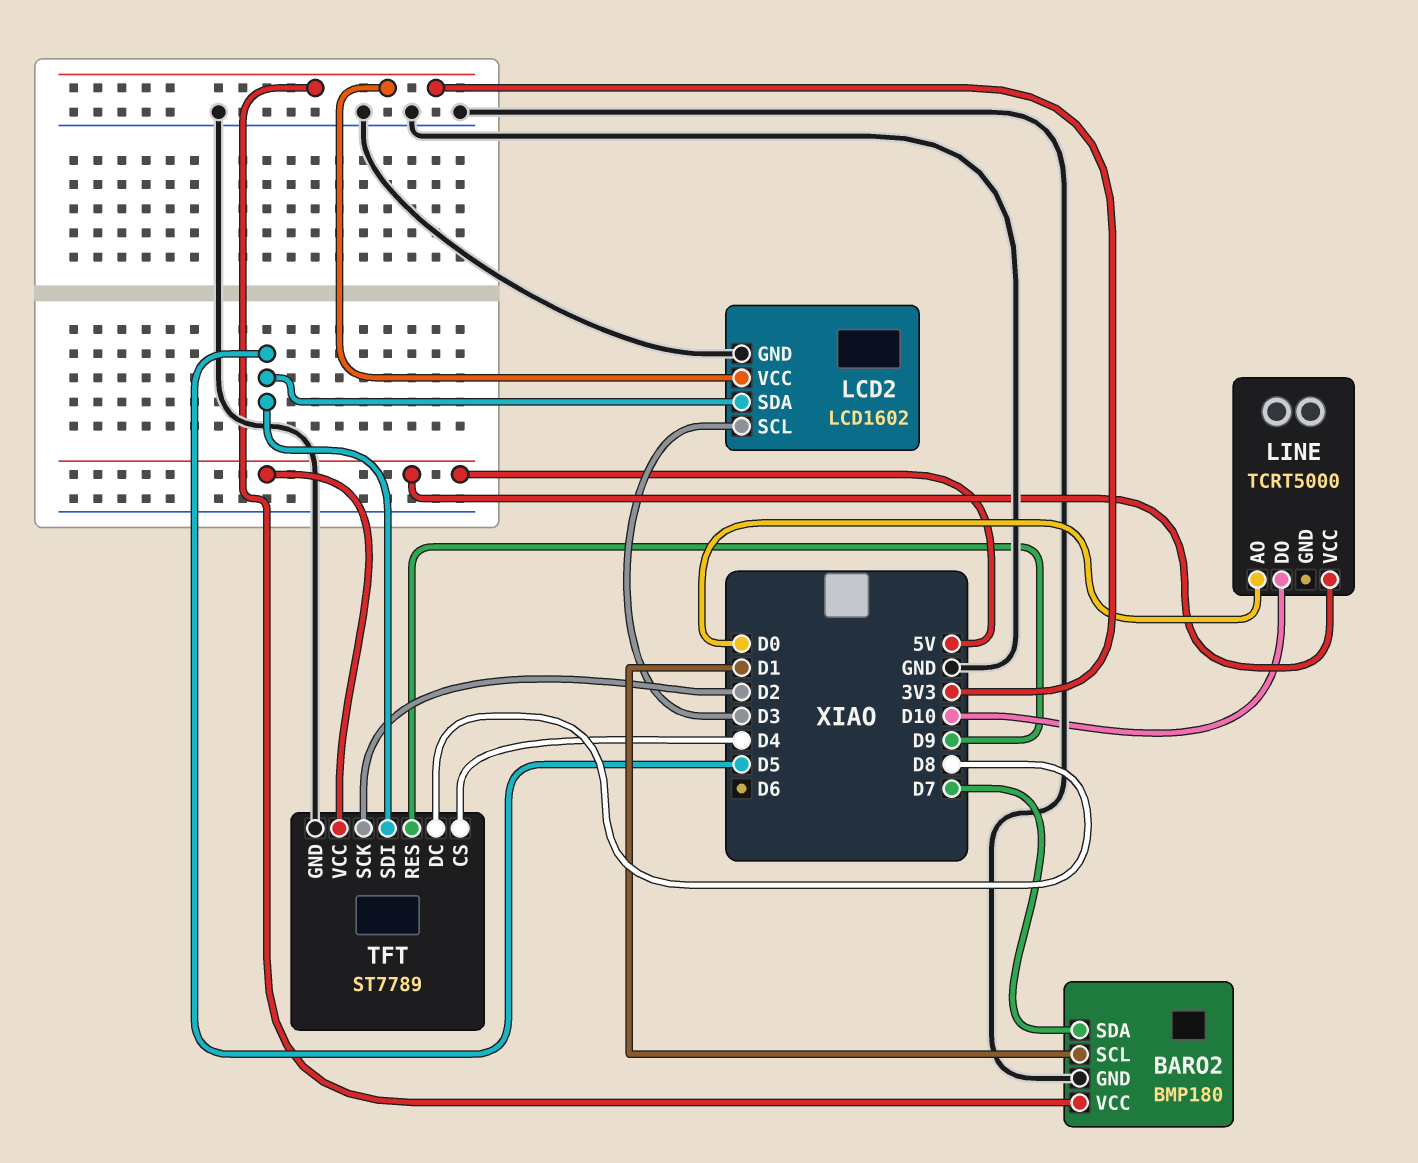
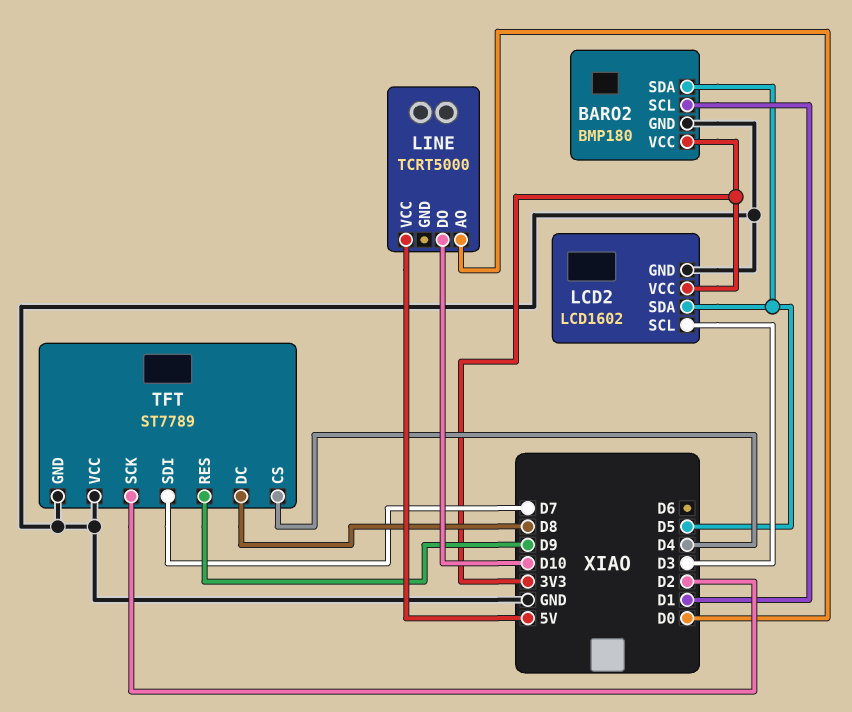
BARO2 pin SDA: D7 -> D5
TFT pin SDI: D5 -> D7
TFT pin VCC: 5V -> GND

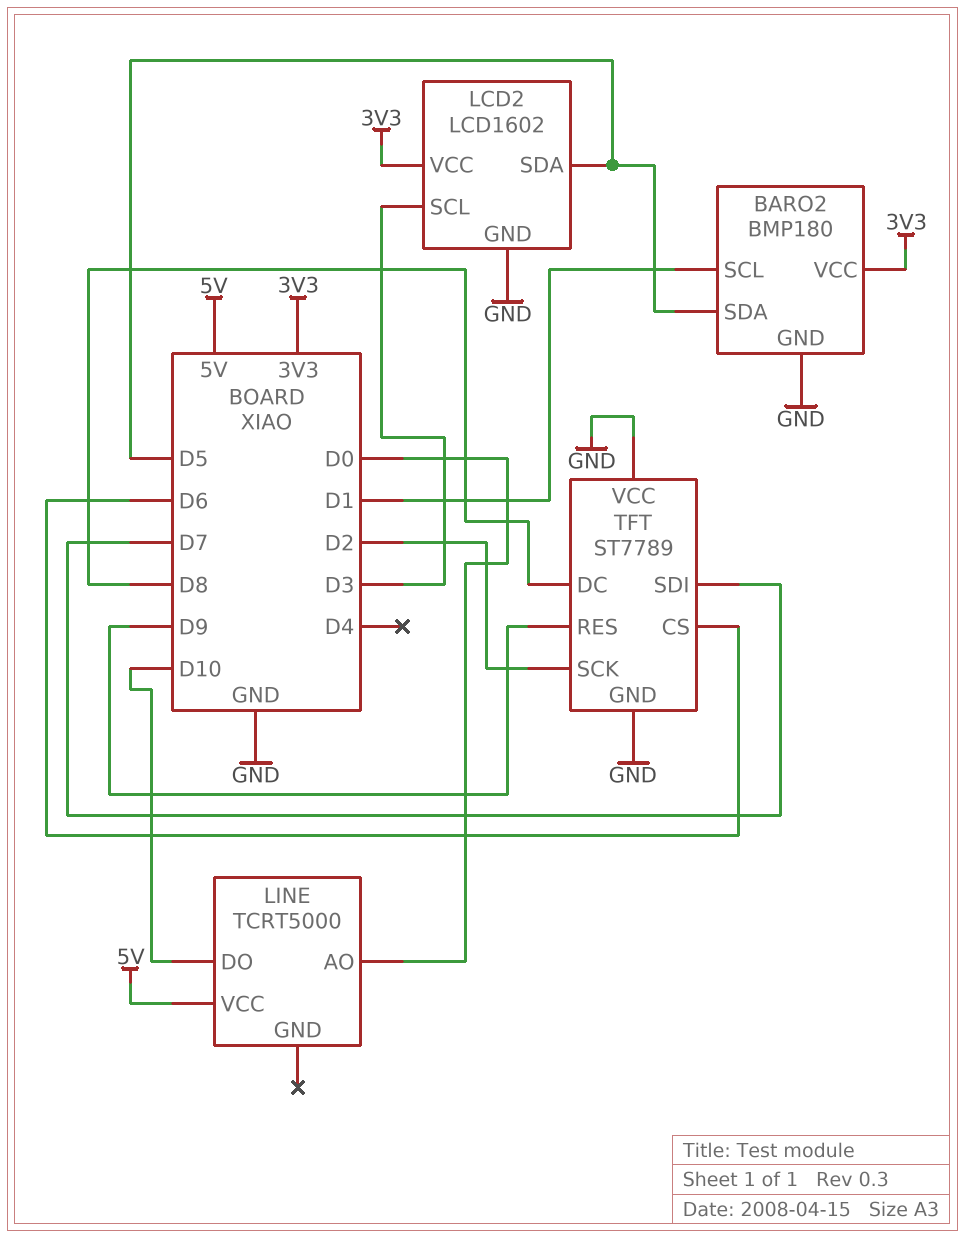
TFT pin CS: D4 -> D6

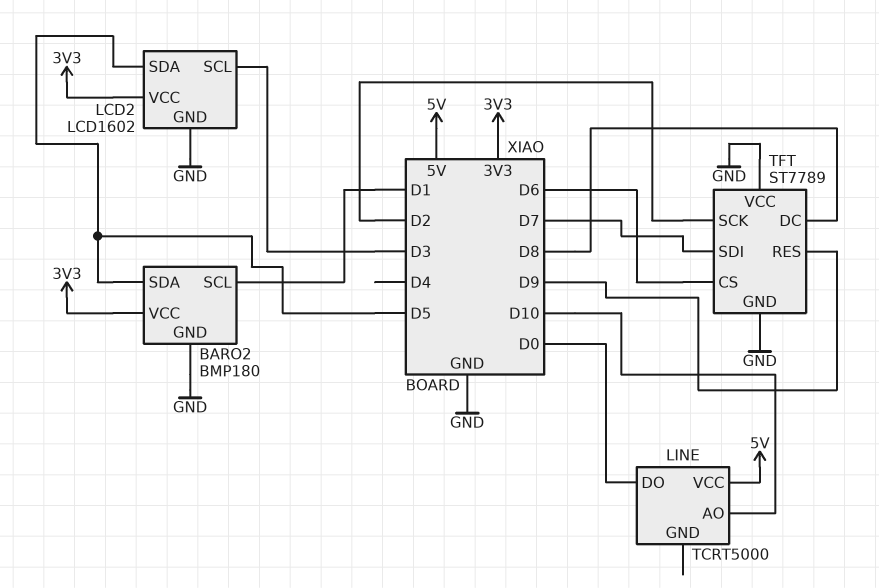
LINE pin AO: D0 -> D10
LINE pin DO: D10 -> D0

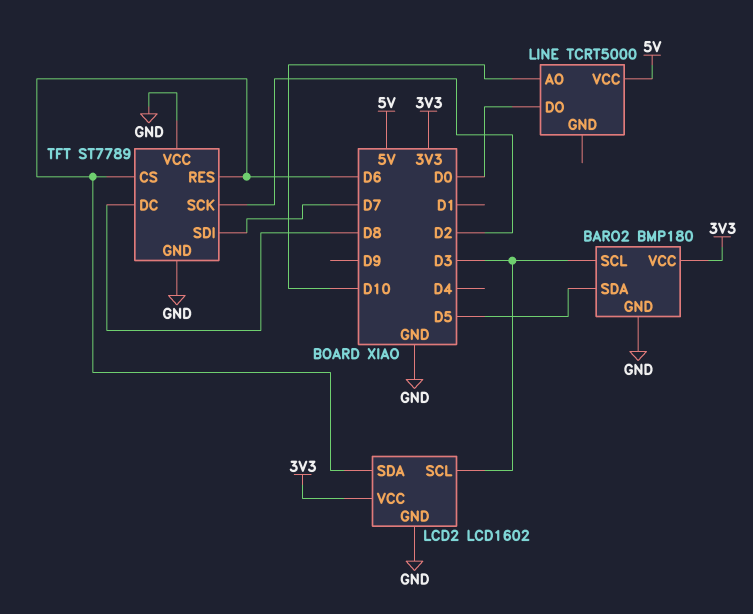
BARO2 pin SCL: D1 -> D3
LCD2 pin SDA: D5 -> D6
TFT pin RES: D9 -> D6

